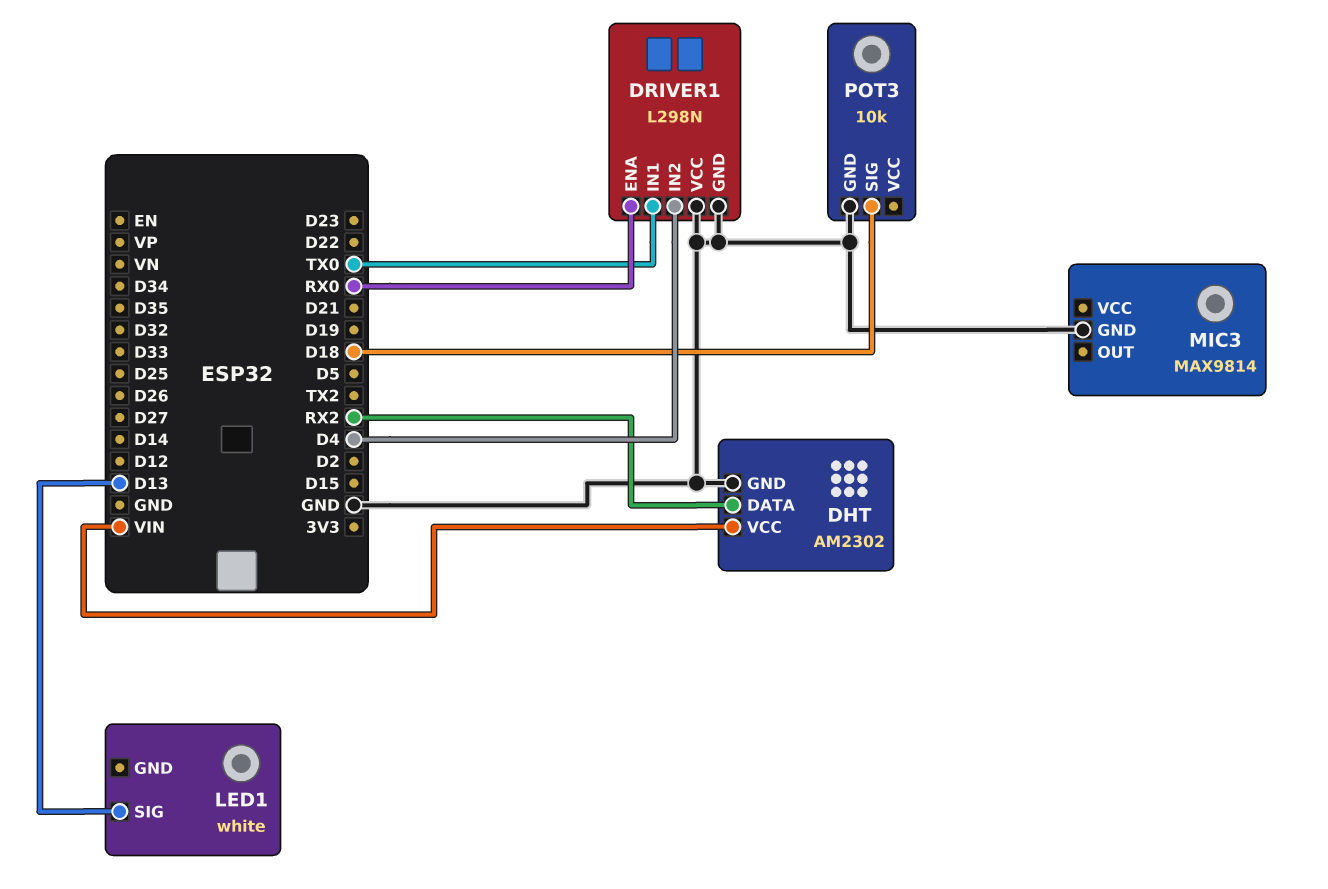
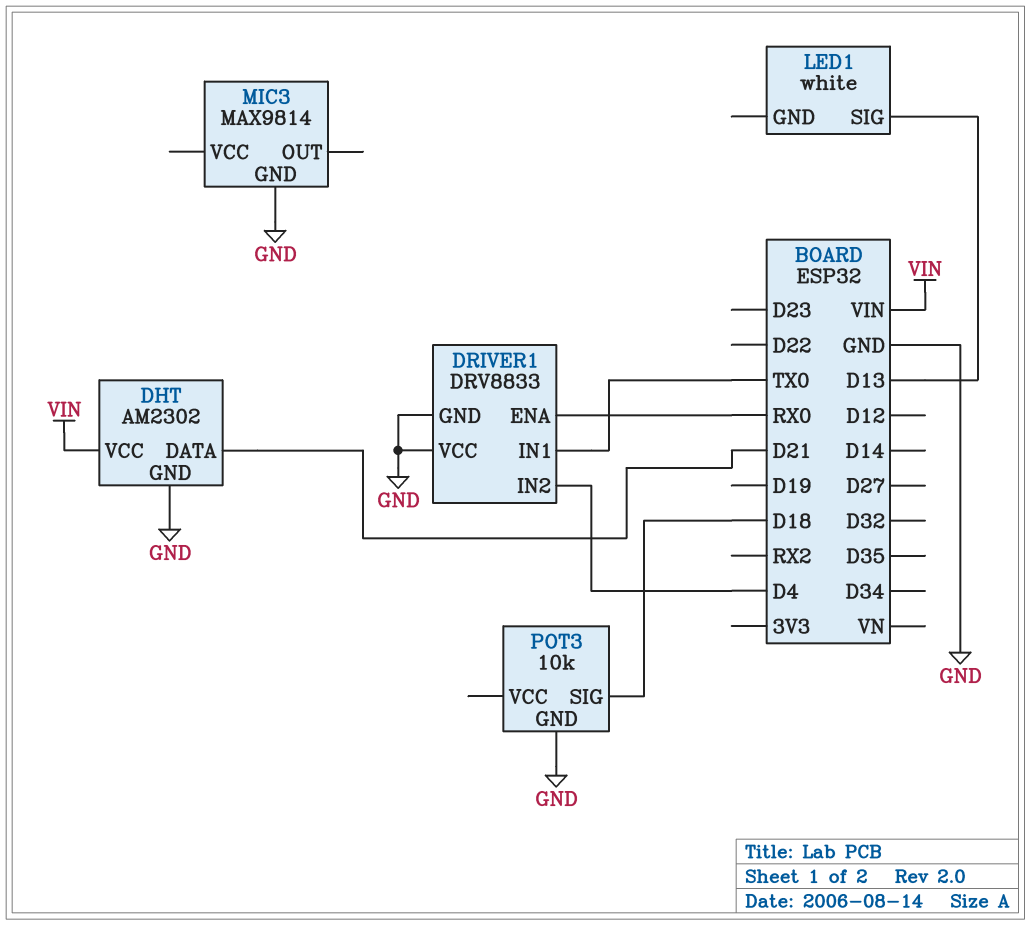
DHT pin DATA: RX2 -> D21
DRIVER1: L298N -> DRV8833

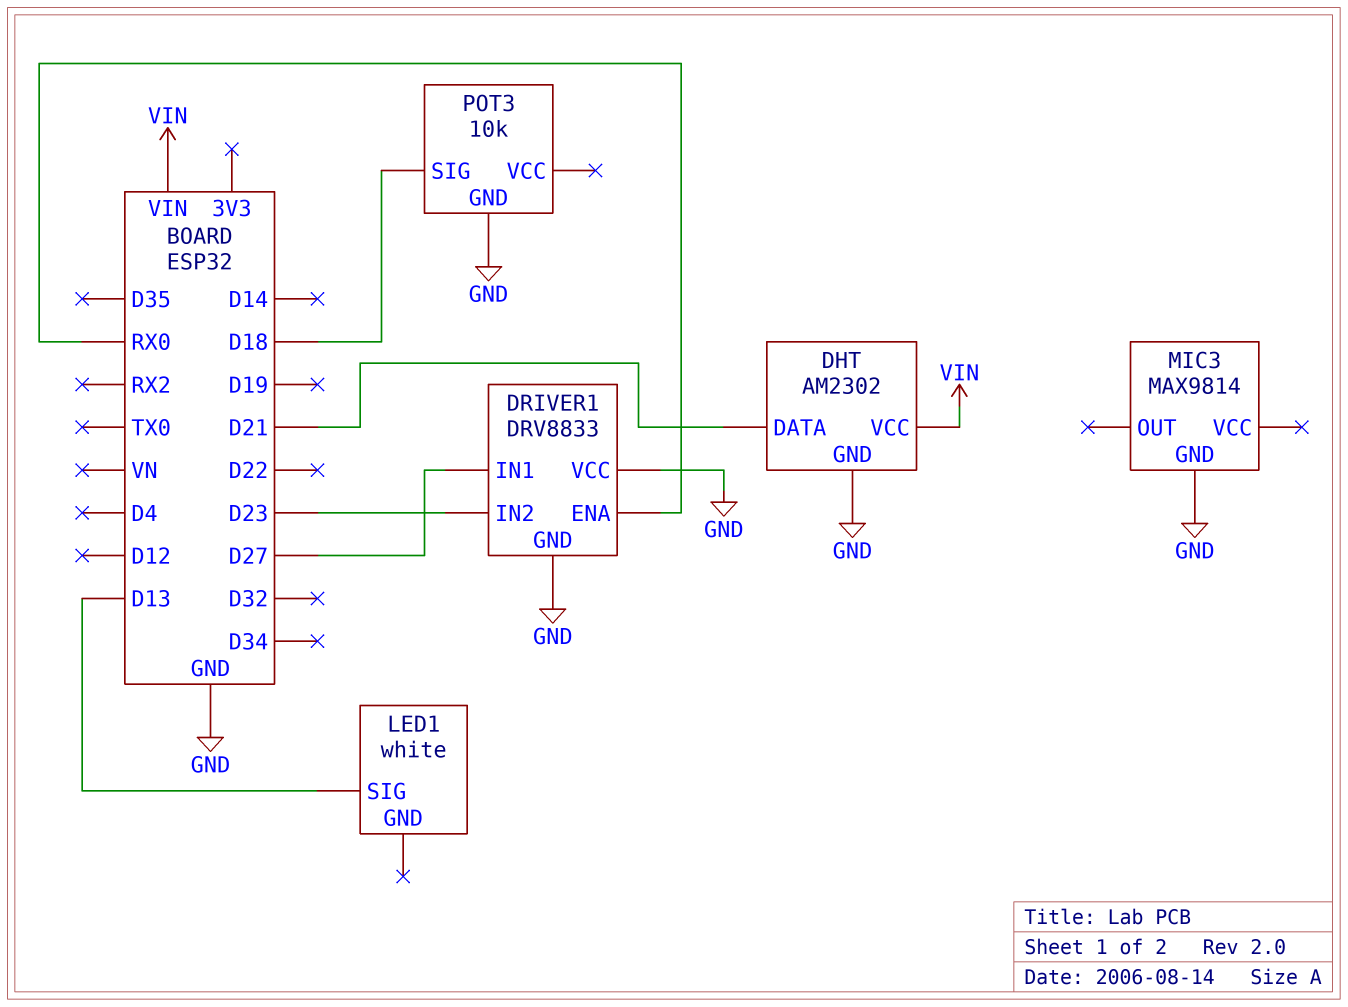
DRIVER1 pin IN1: TX0 -> D27
DRIVER1 pin IN2: D4 -> D23

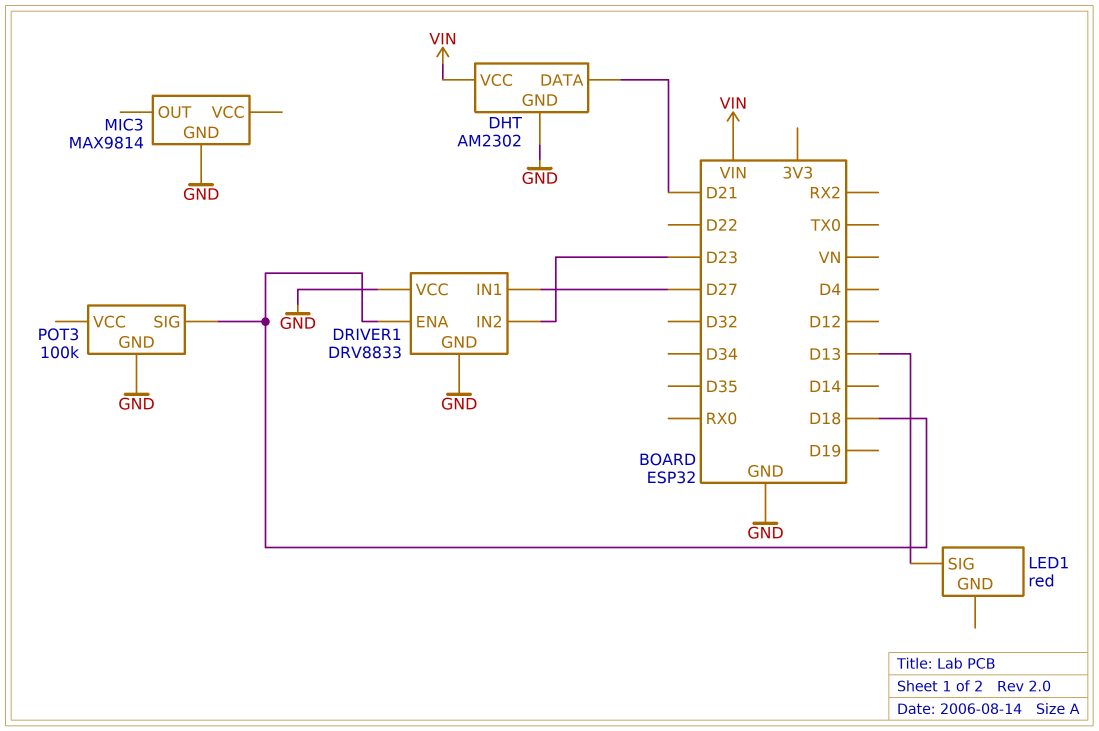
DRIVER1 pin ENA: RX0 -> D18
LED1: white -> red
POT3: 10k -> 100k

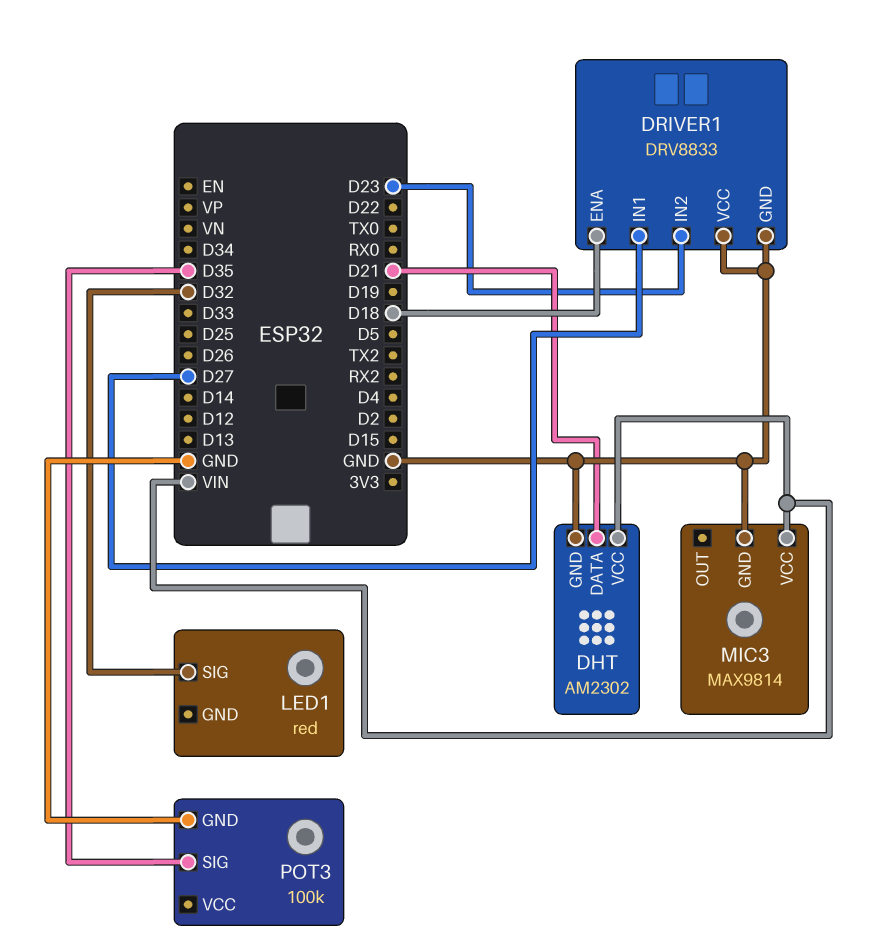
LED1 pin SIG: D13 -> D32
MIC3 pin VCC: none -> VIN
POT3 pin SIG: D18 -> D35

